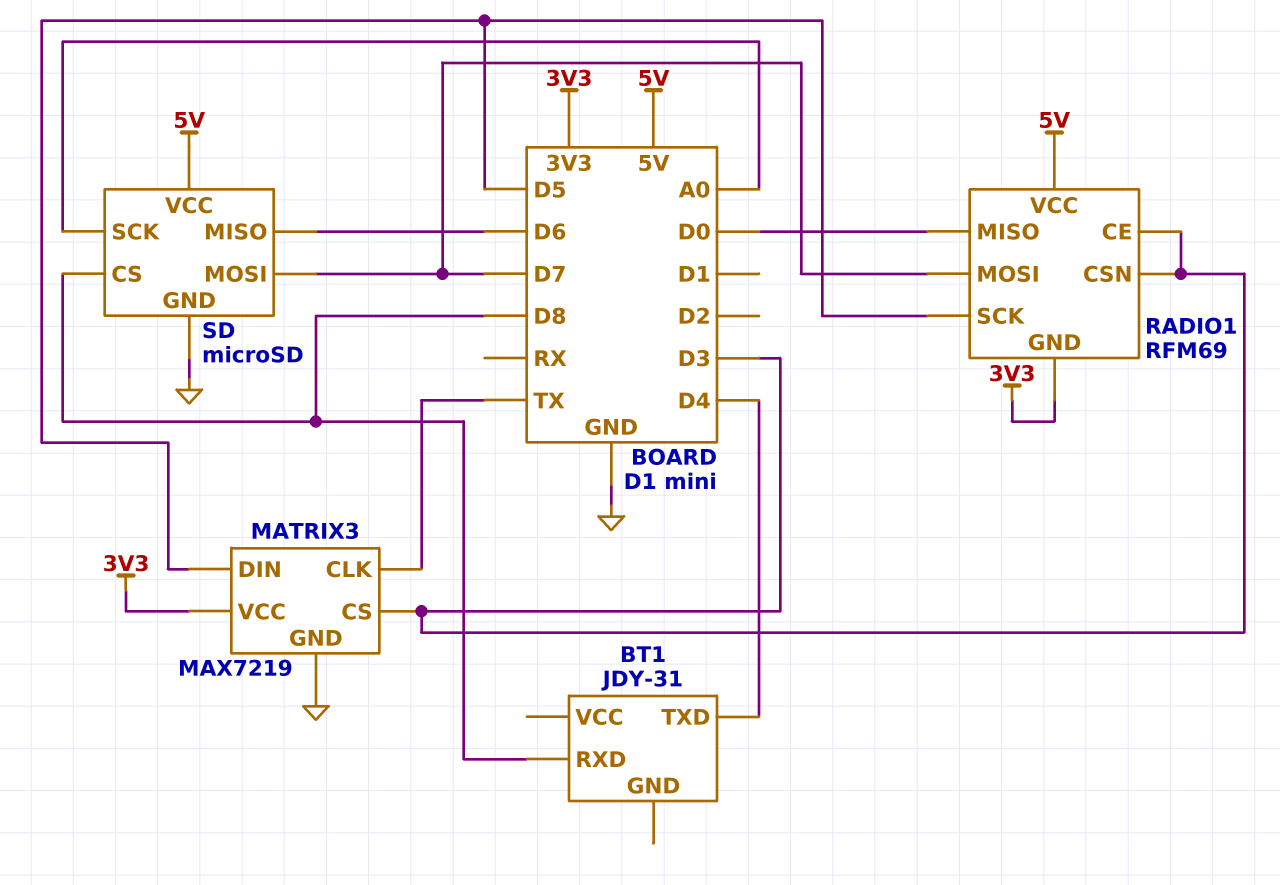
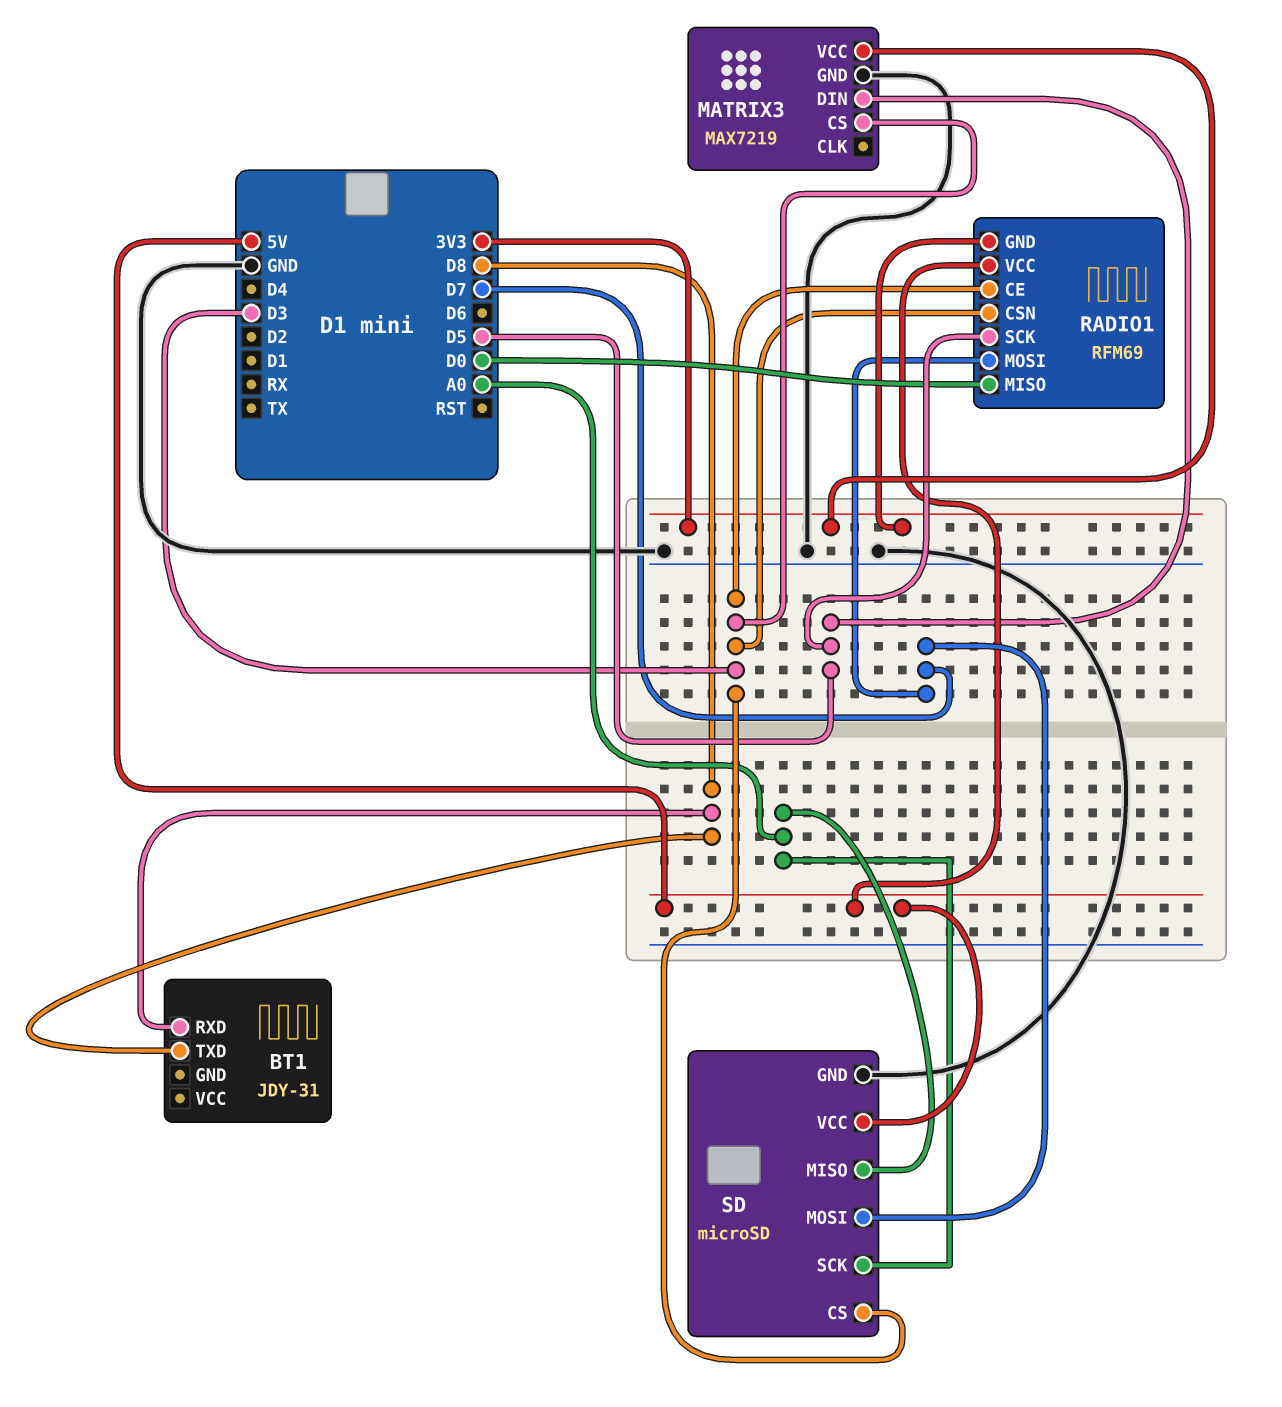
BT1 pin TXD: D4 -> D8
MATRIX3 pin CLK: TX -> none
SD pin CS: D8 -> D3
SD pin MISO: D6 -> A0

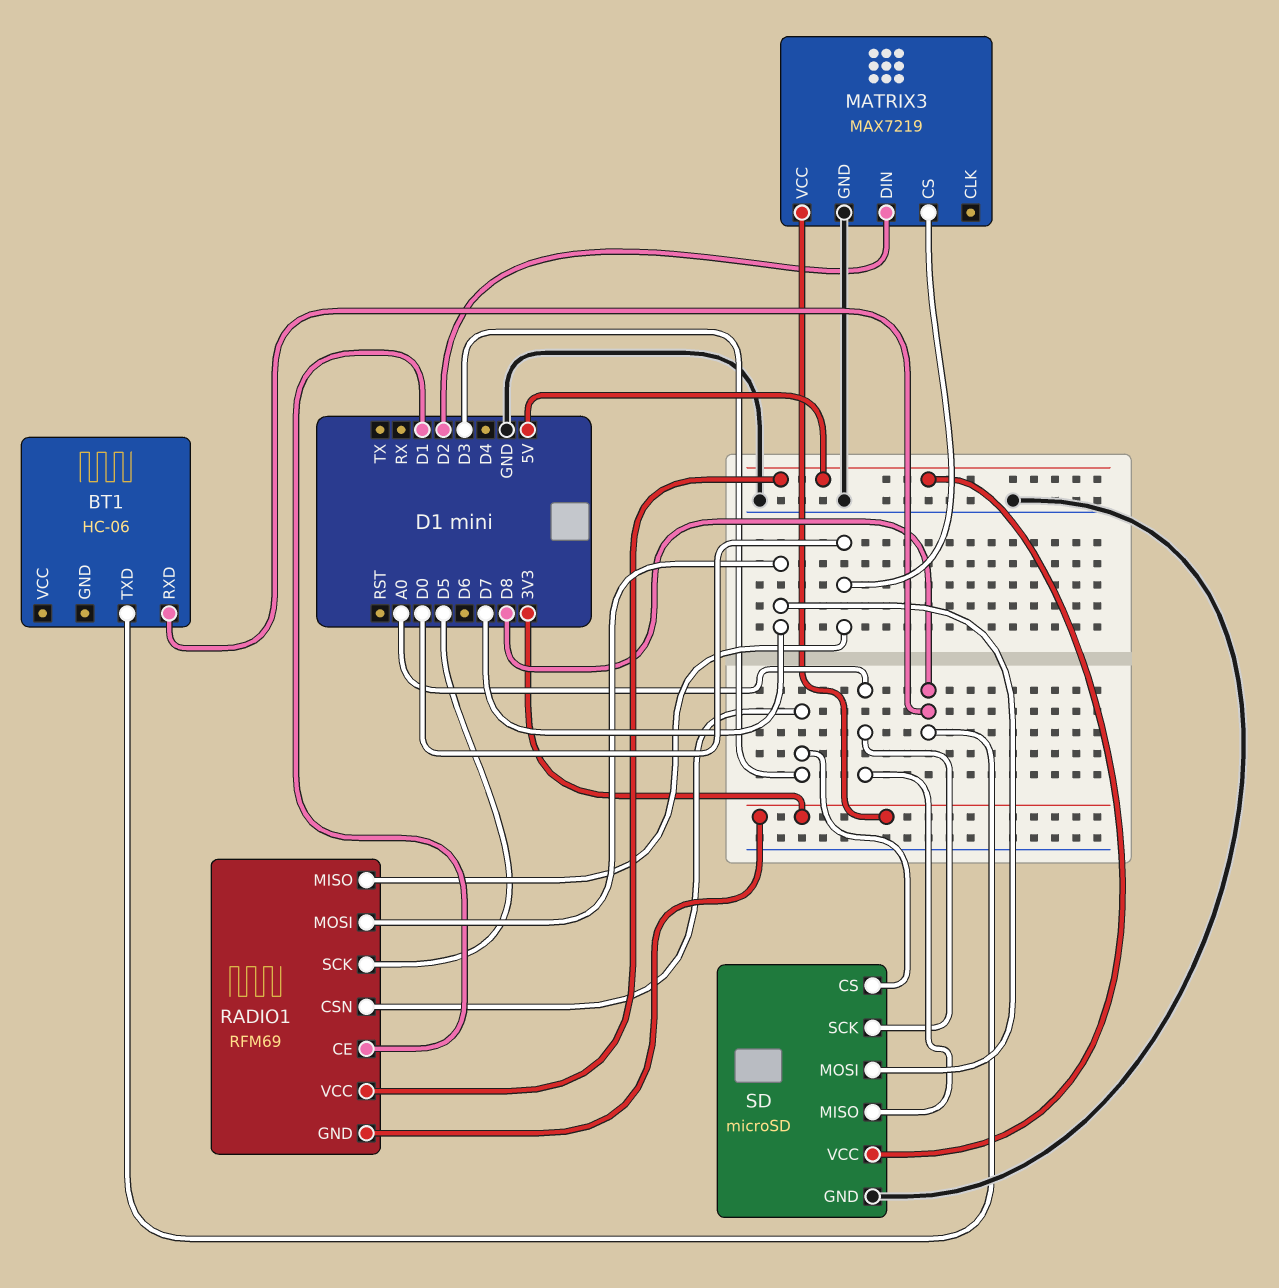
BT1: JDY-31 -> HC-06
MATRIX3 pin CS: D3 -> D0
MATRIX3 pin DIN: D5 -> D2
RADIO1 pin CE: D3 -> D1

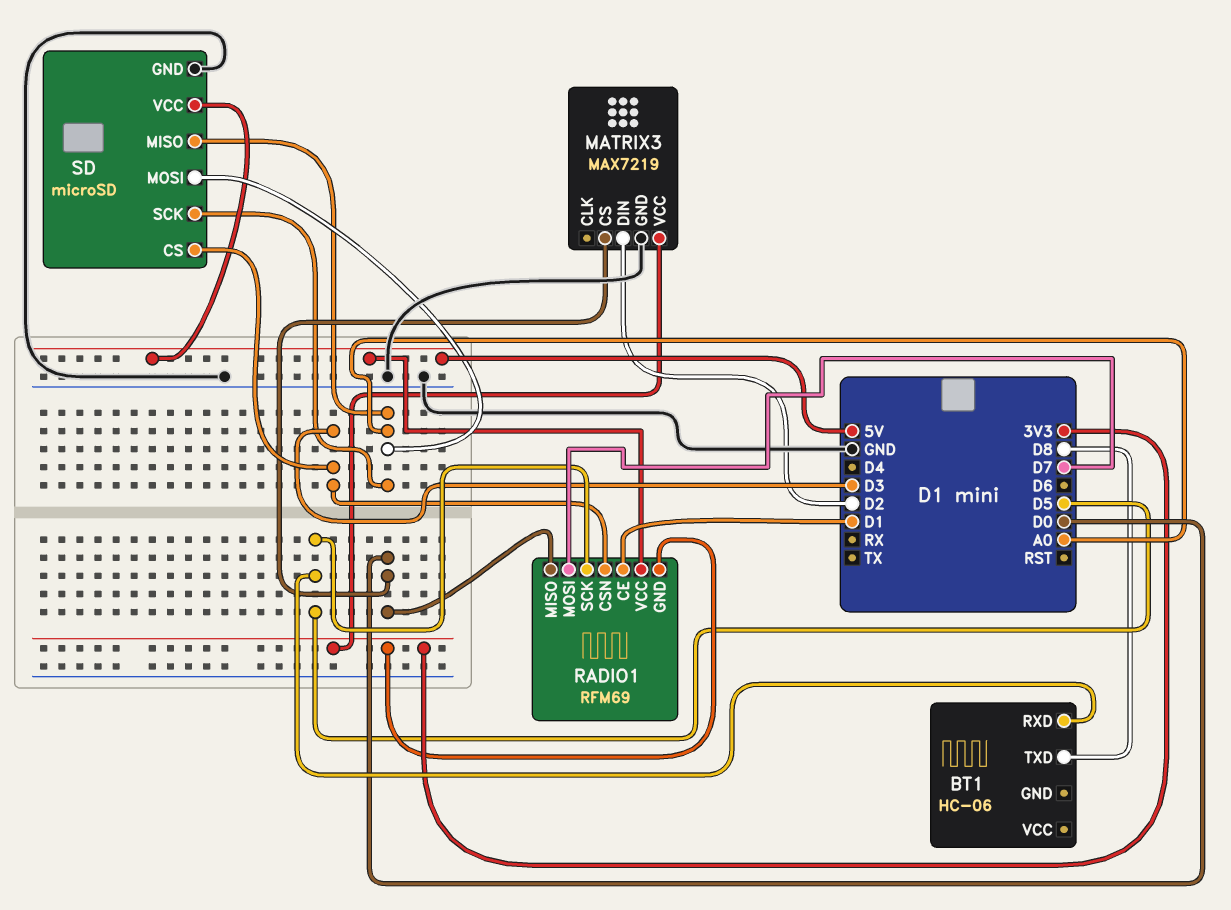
BT1 pin RXD: D8 -> D5
SD pin MOSI: D7 -> A0

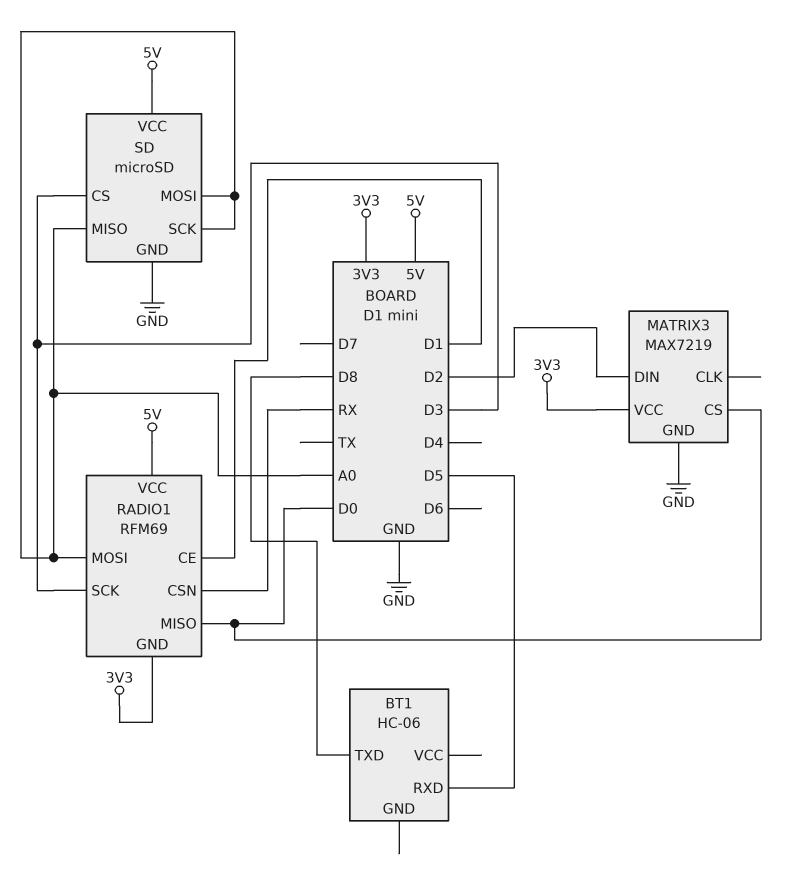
RADIO1 pin CSN: D3 -> RX
RADIO1 pin MOSI: D7 -> A0
RADIO1 pin SCK: D5 -> D3

